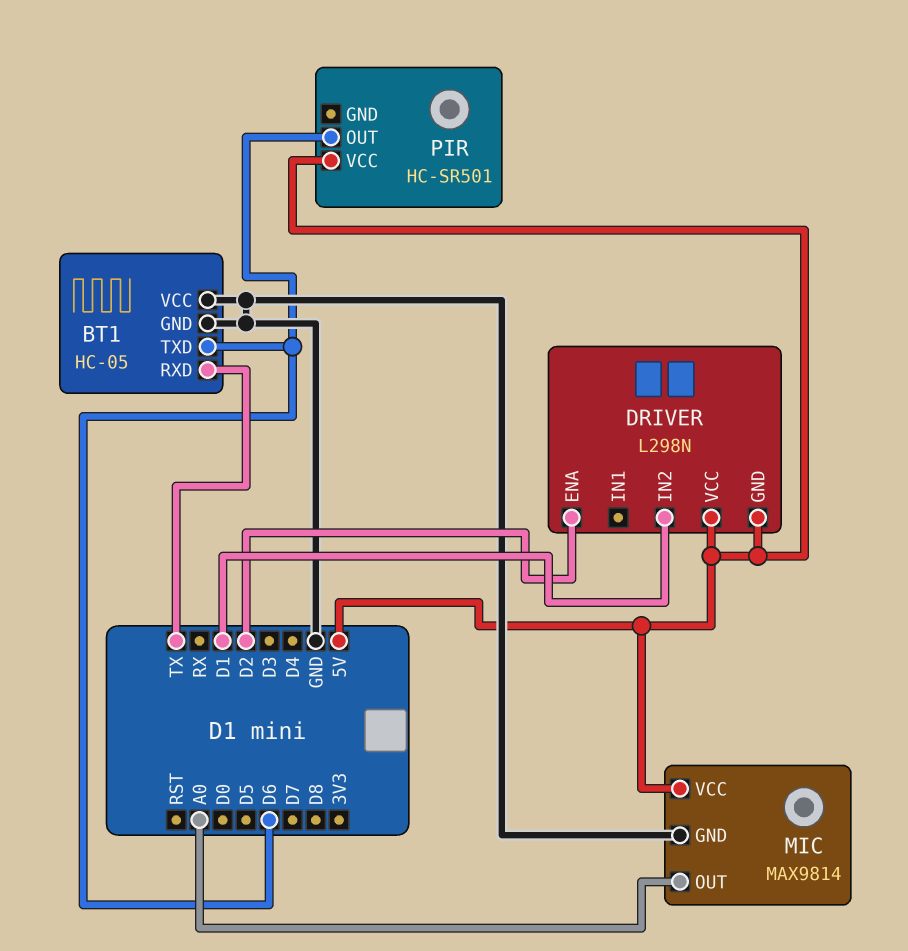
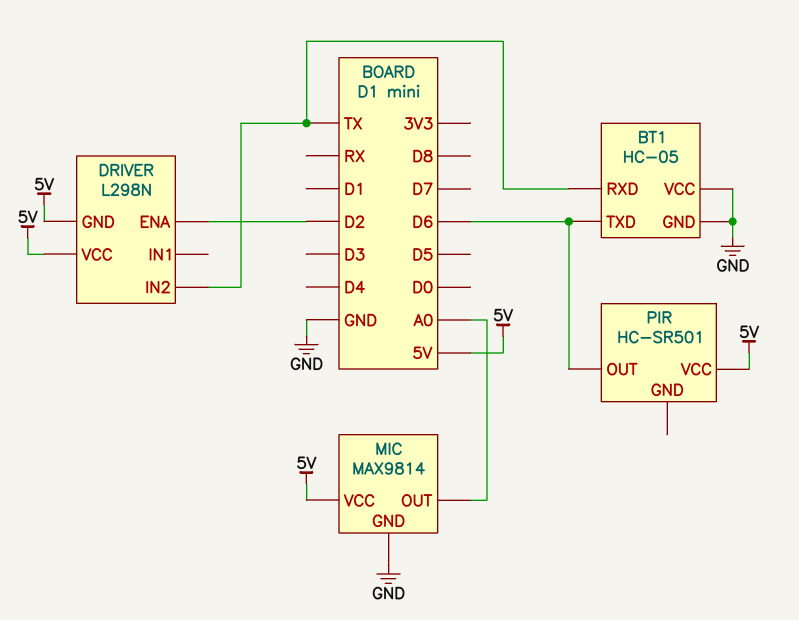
DRIVER pin IN2: D1 -> TX

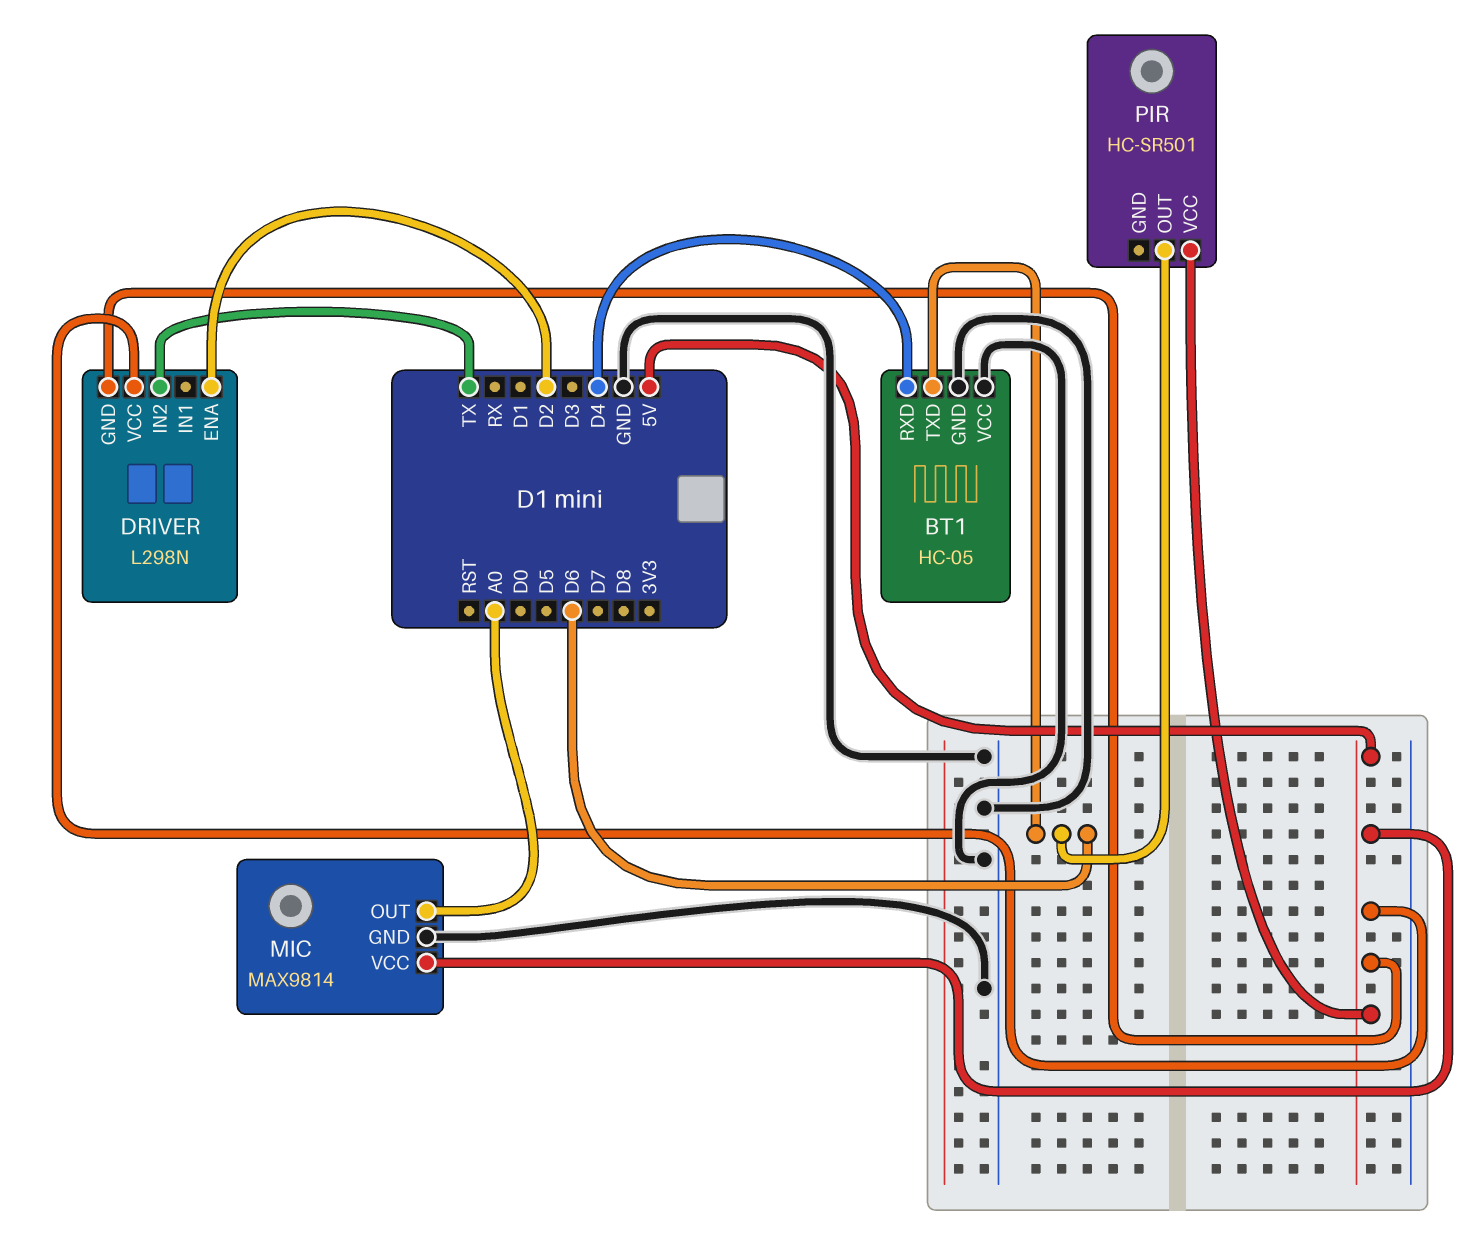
BT1 pin RXD: TX -> D4

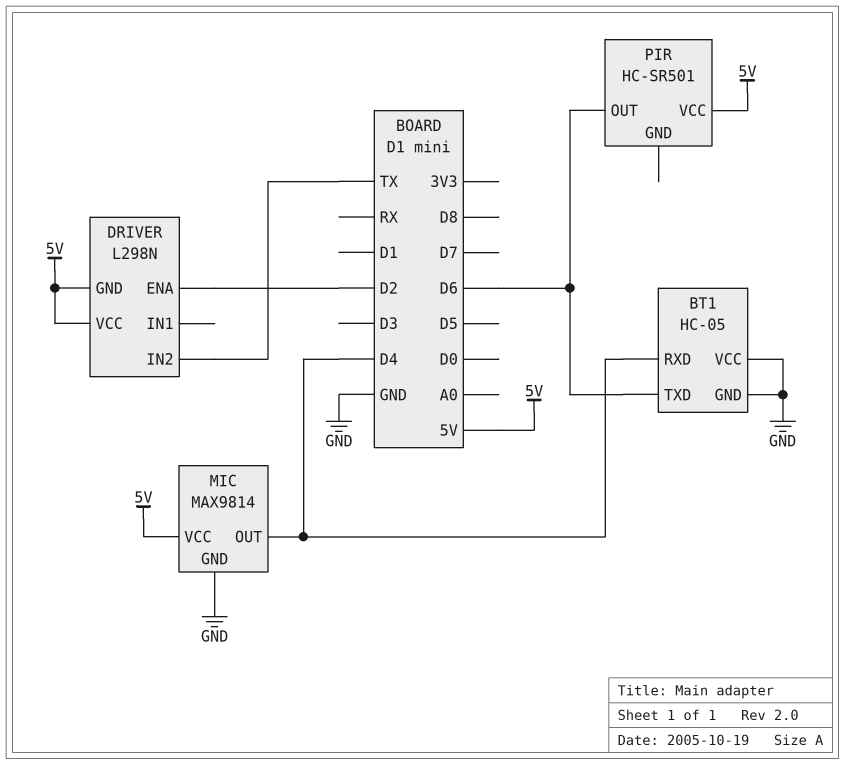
MIC pin OUT: A0 -> D4

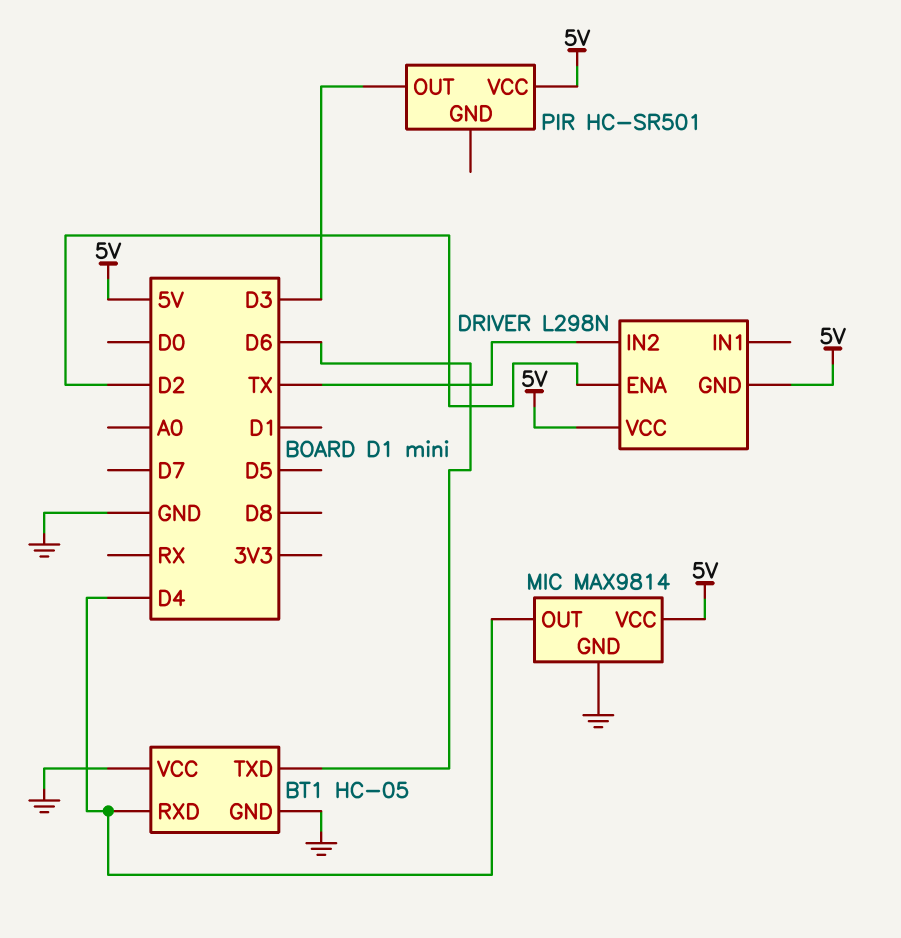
PIR pin OUT: D6 -> D3

